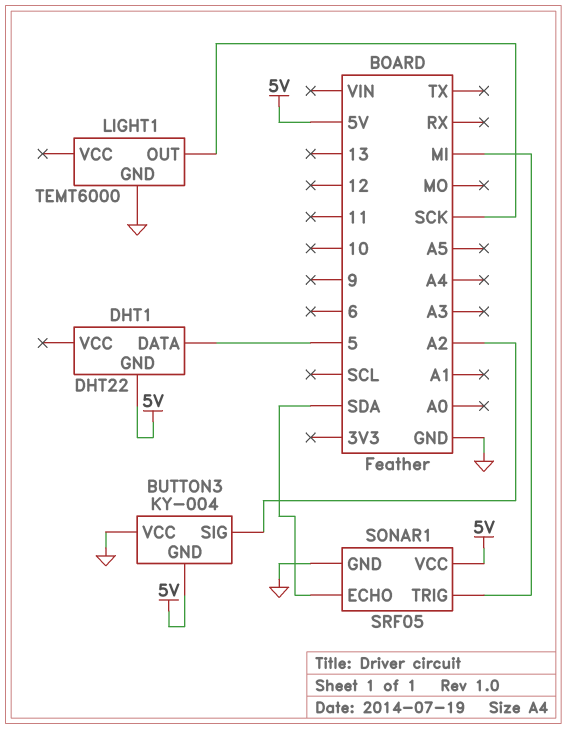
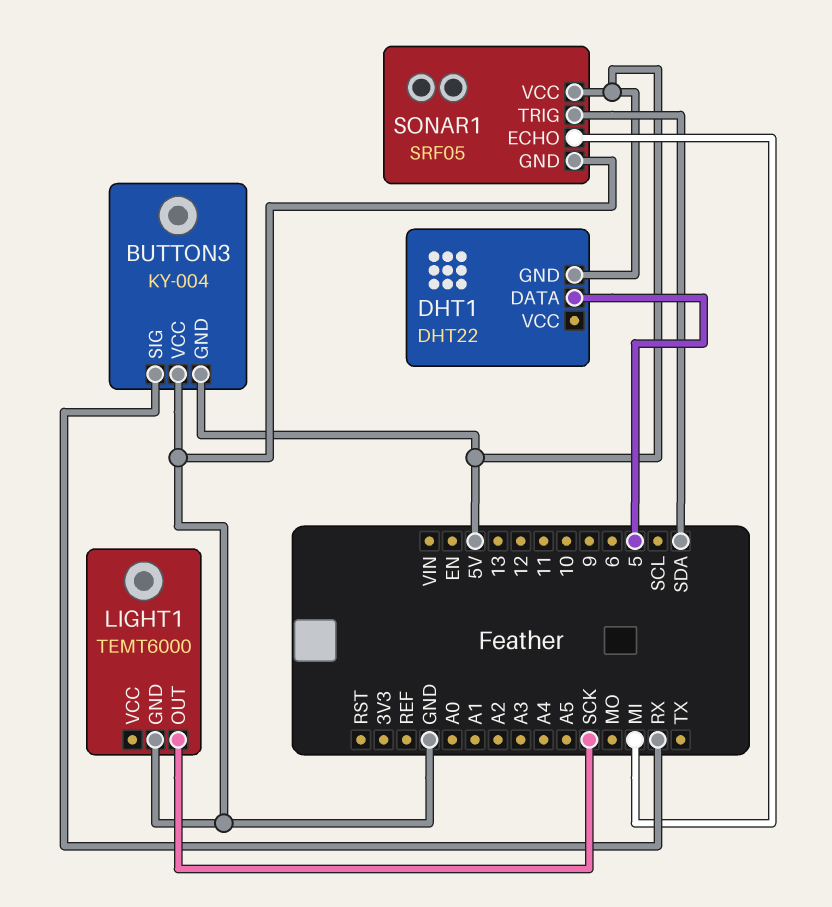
BUTTON3 pin SIG: A2 -> RX
SONAR1 pin ECHO: SDA -> MI
SONAR1 pin TRIG: MI -> SDA

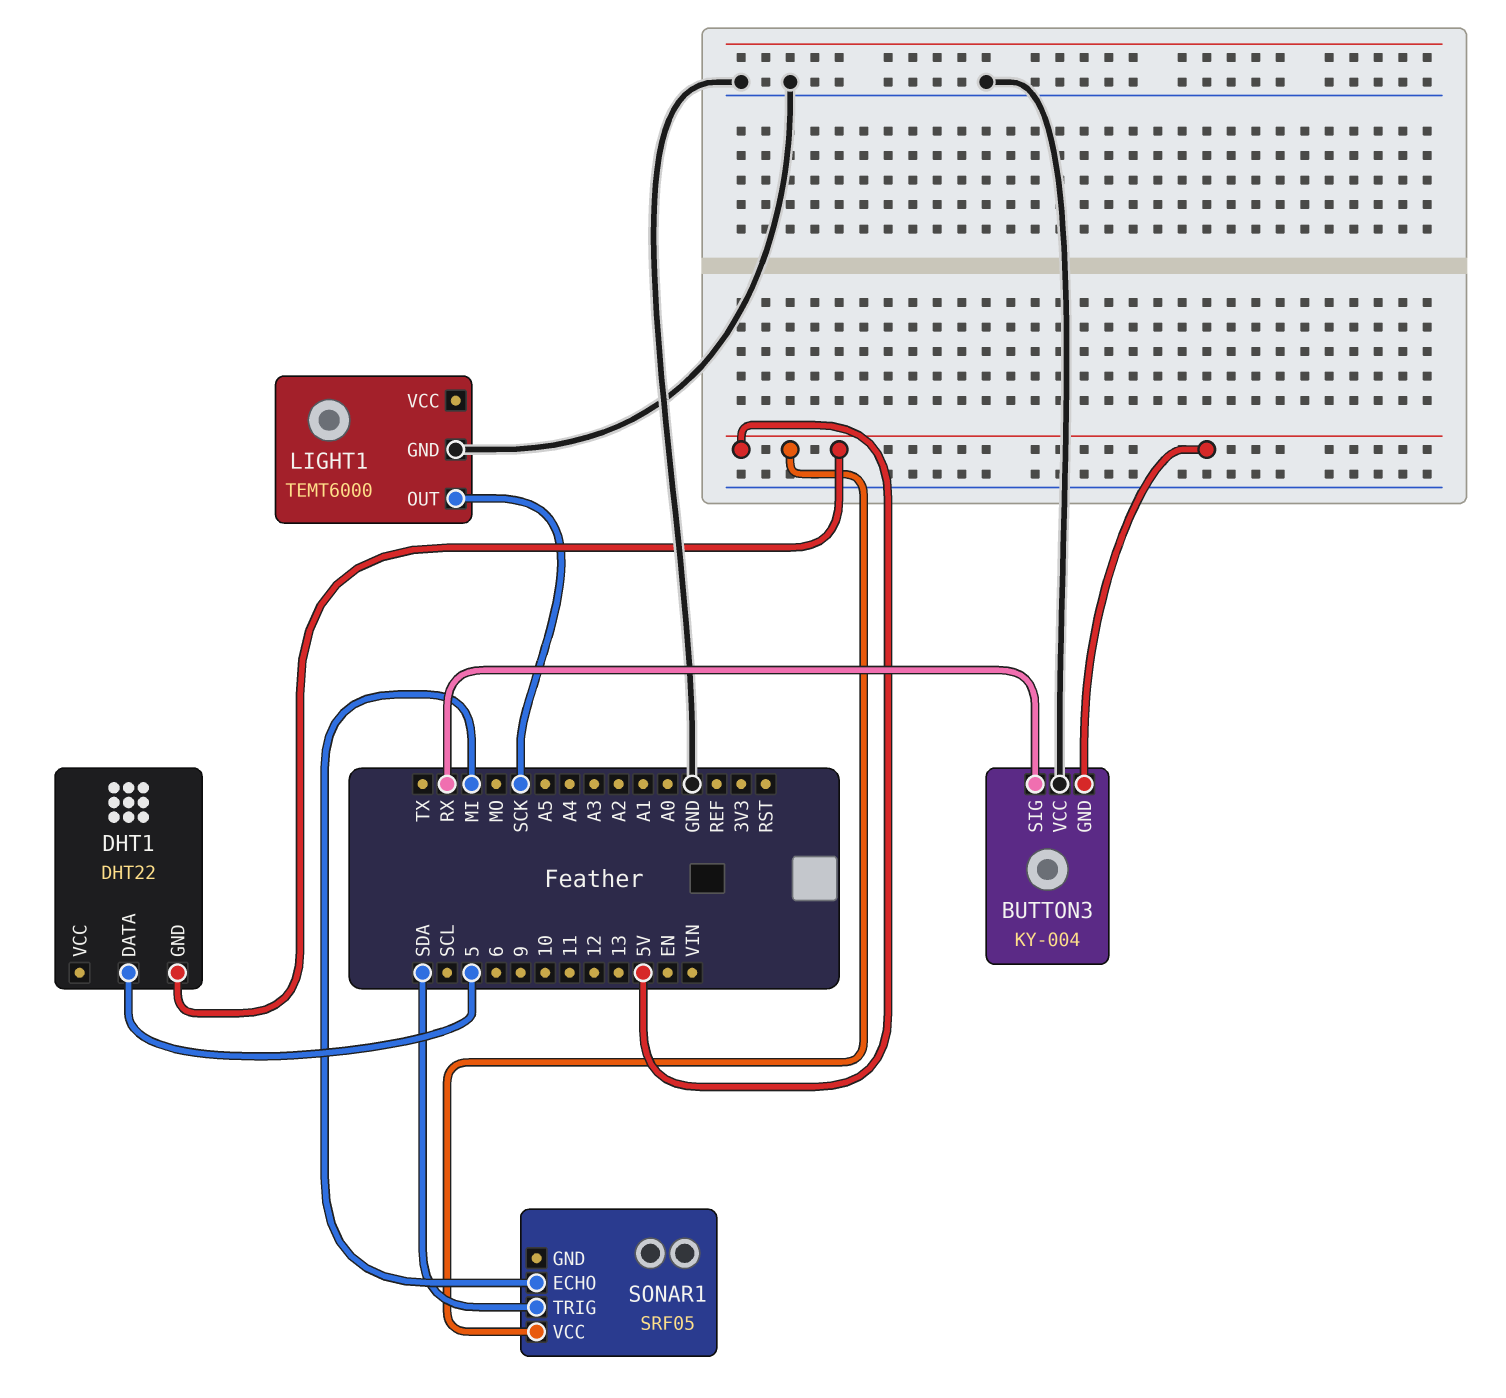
SONAR1 pin GND: GND -> none

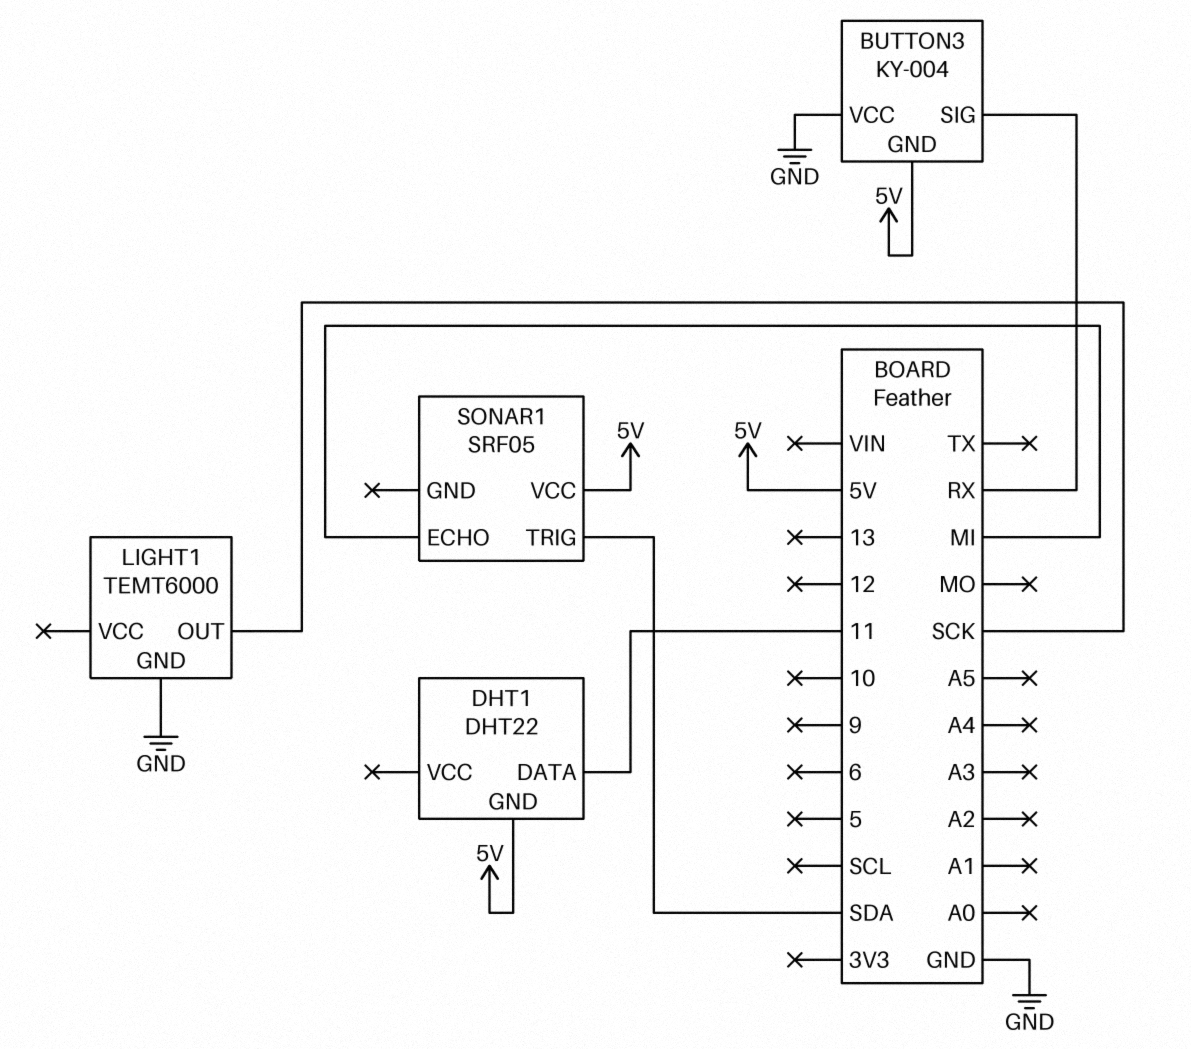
DHT1 pin DATA: 5 -> 11

